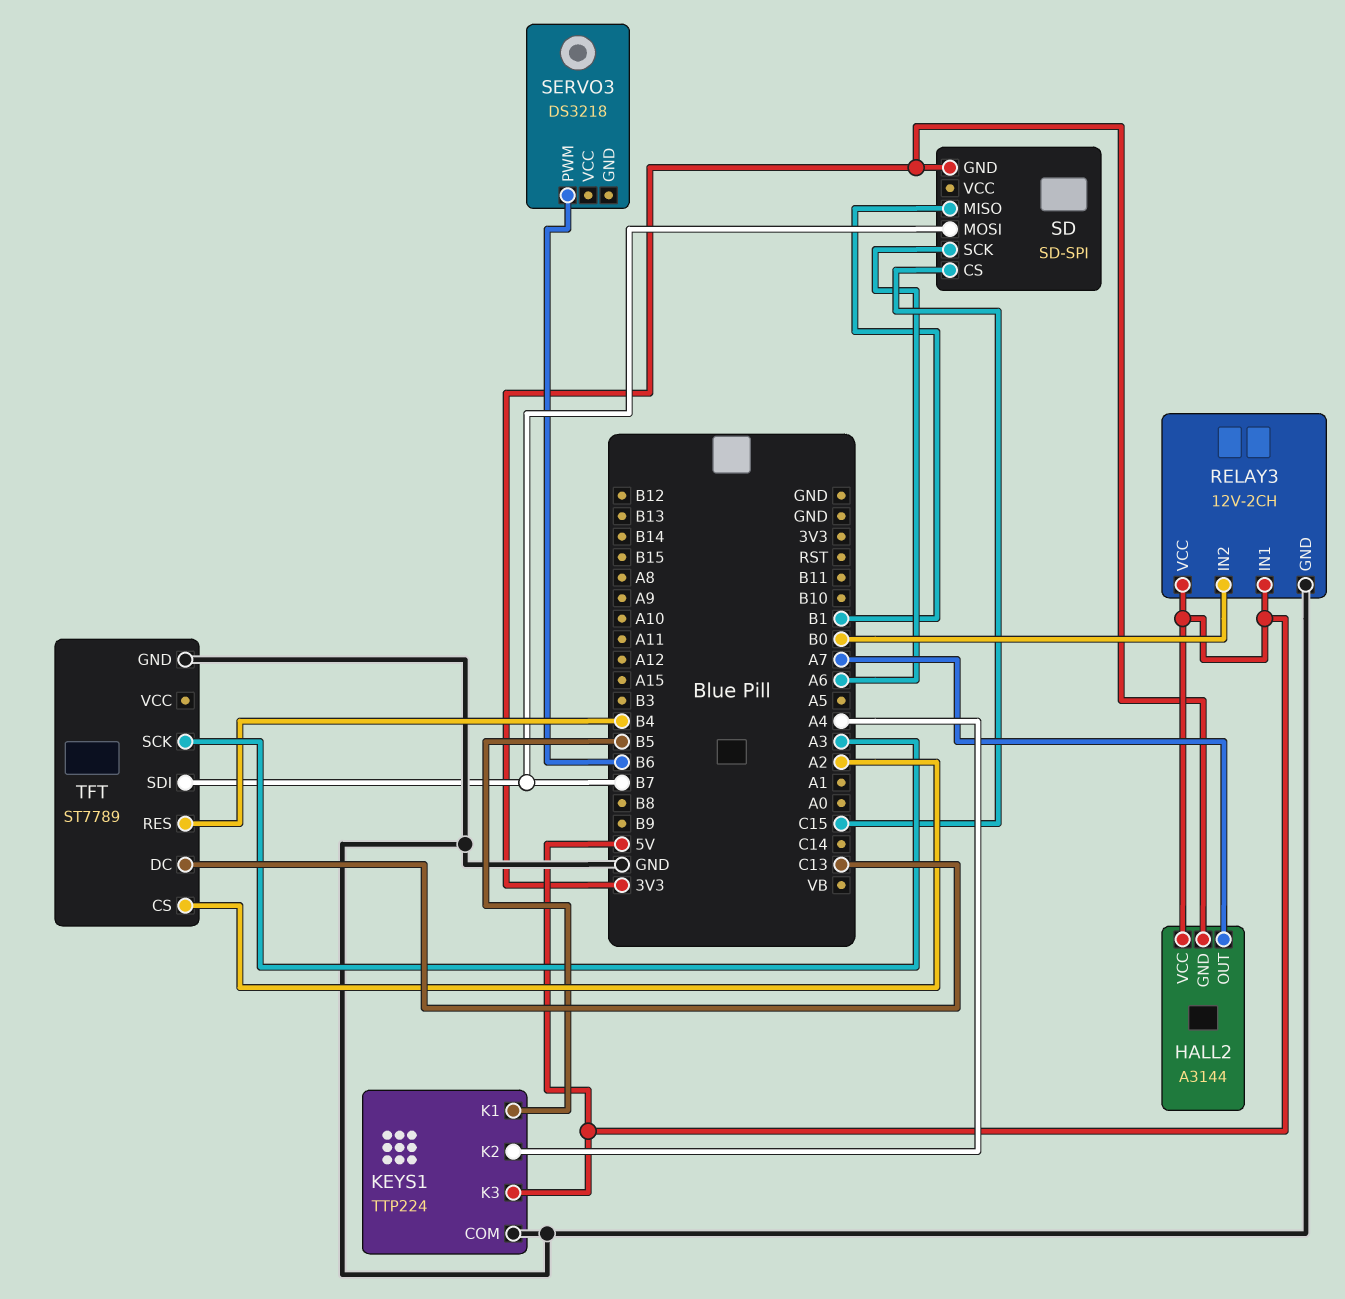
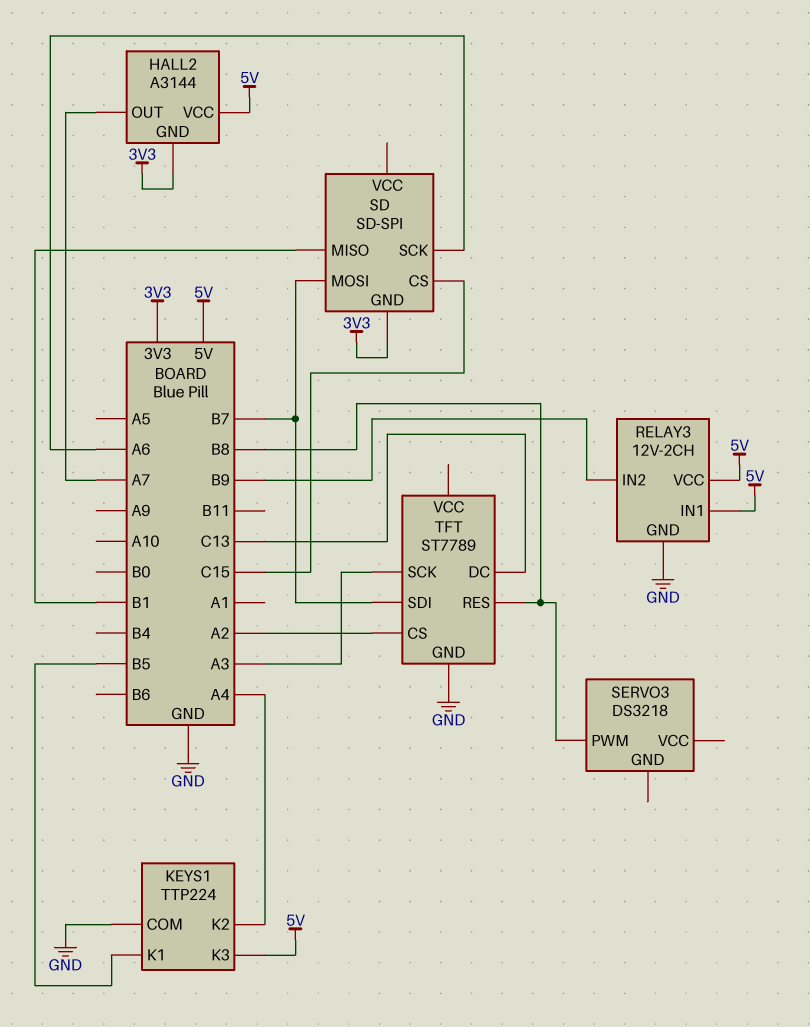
RELAY3 pin IN2: B0 -> B9
SERVO3 pin PWM: B6 -> B8
TFT pin RES: B4 -> B8

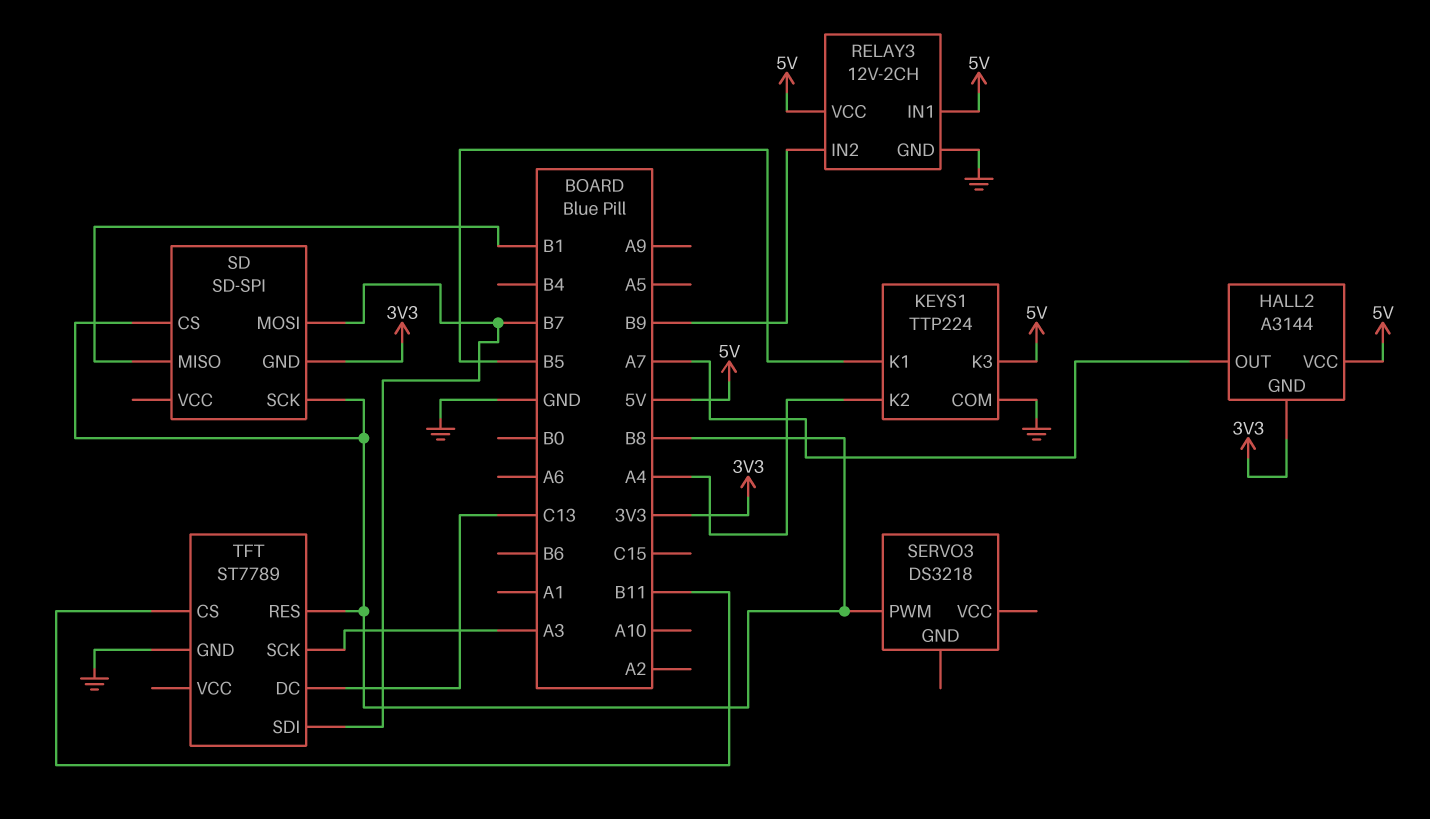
SD pin CS: C15 -> B8
SD pin SCK: A6 -> B8
TFT pin CS: A2 -> B11

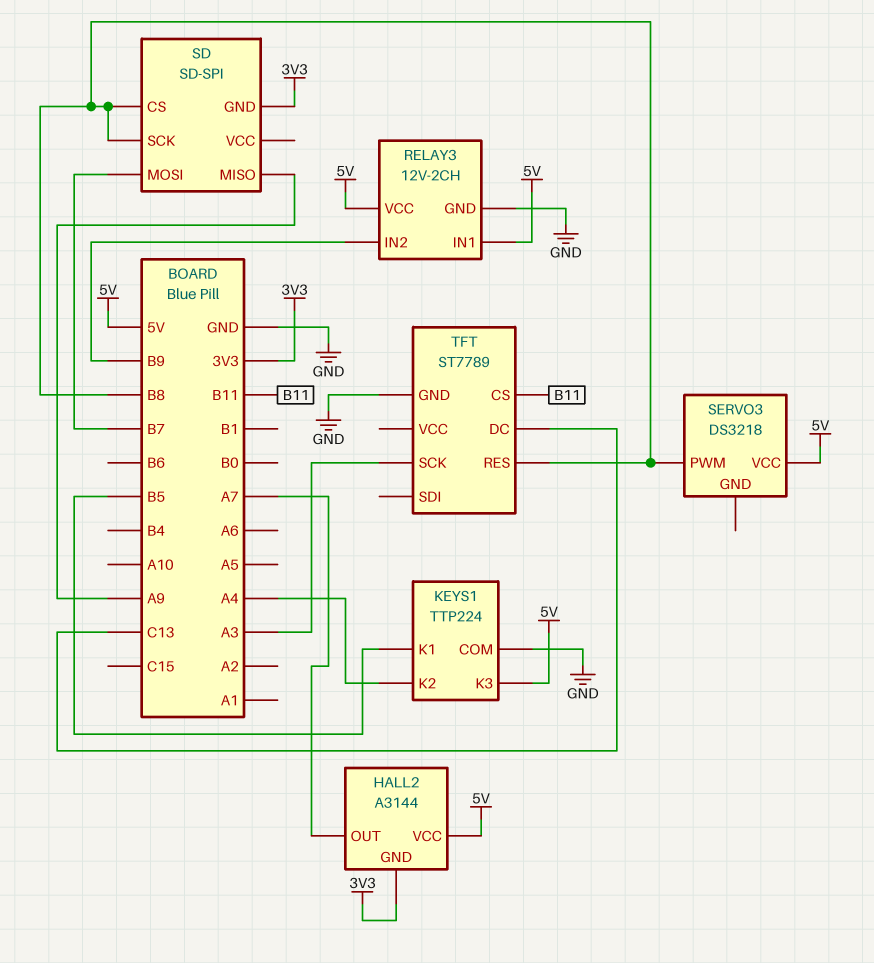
SD pin MISO: B1 -> A9
SERVO3 pin VCC: none -> 5V
TFT pin SDI: B7 -> none

